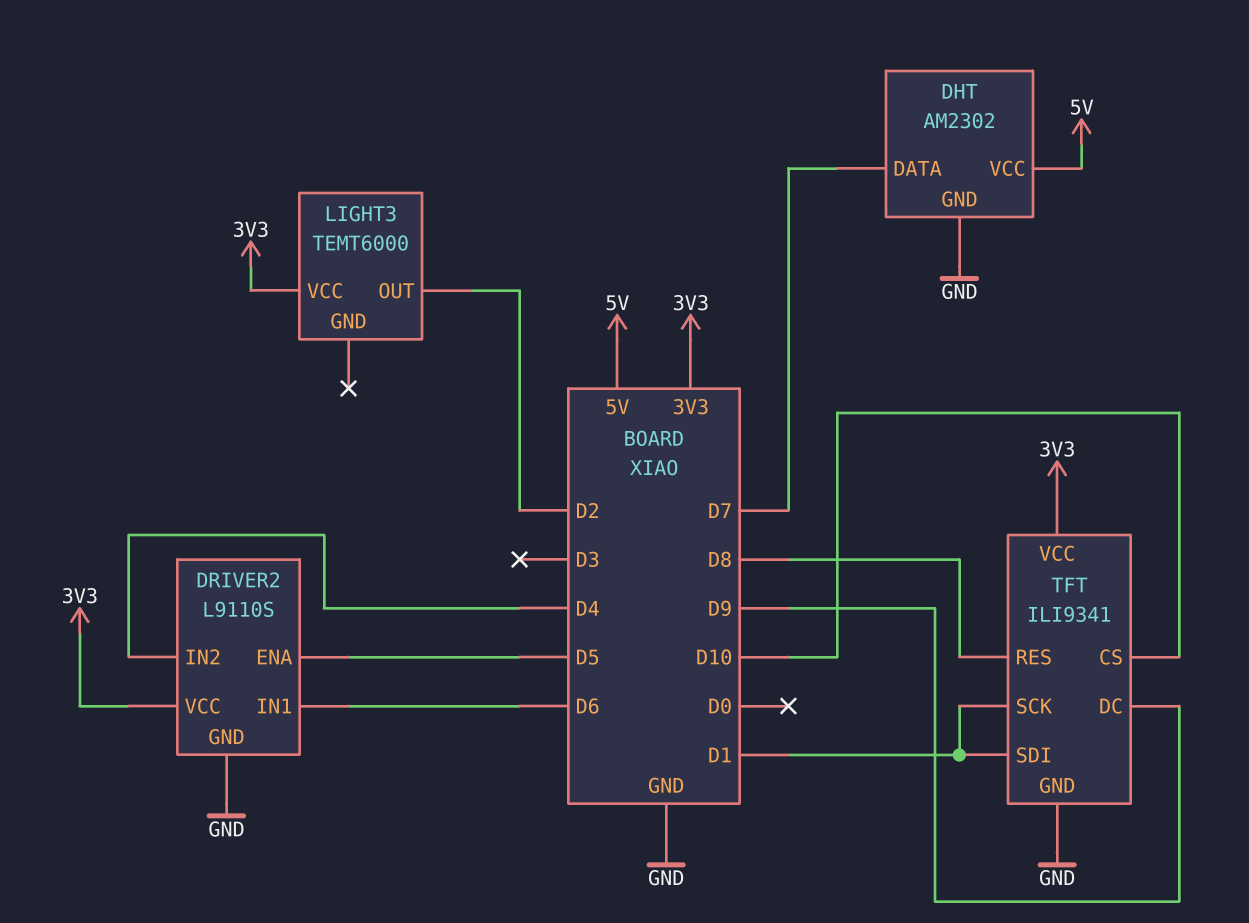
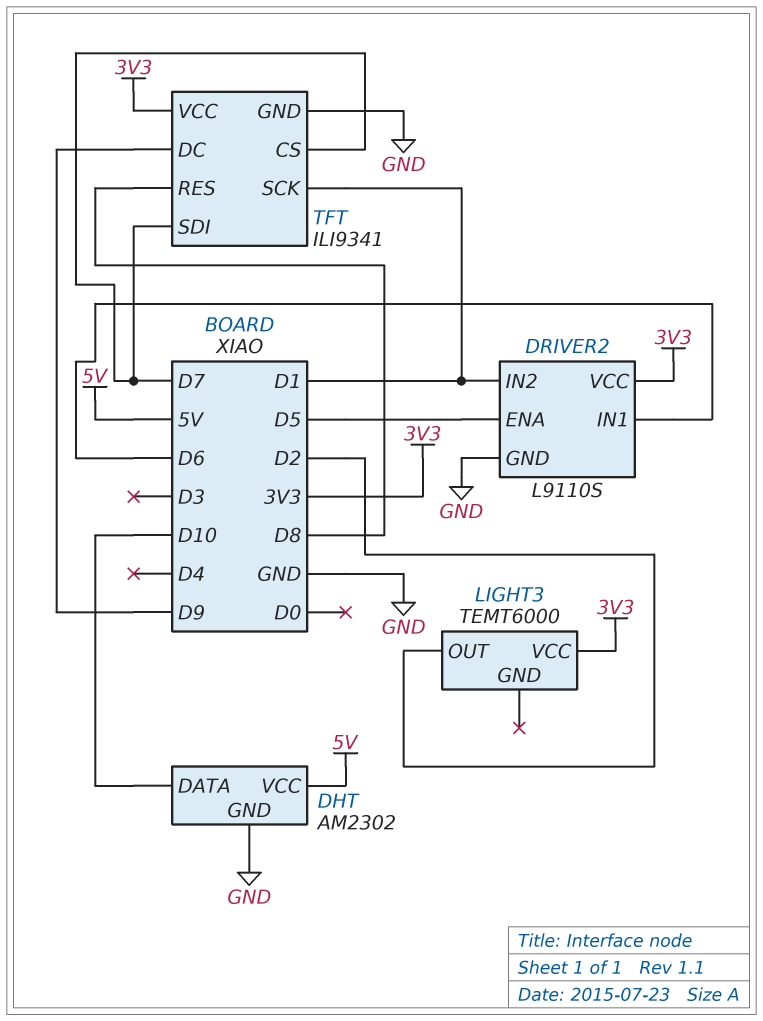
DHT pin DATA: D7 -> D10
DRIVER2 pin IN2: D4 -> D1
TFT pin CS: D10 -> D7
TFT pin SDI: D1 -> D7

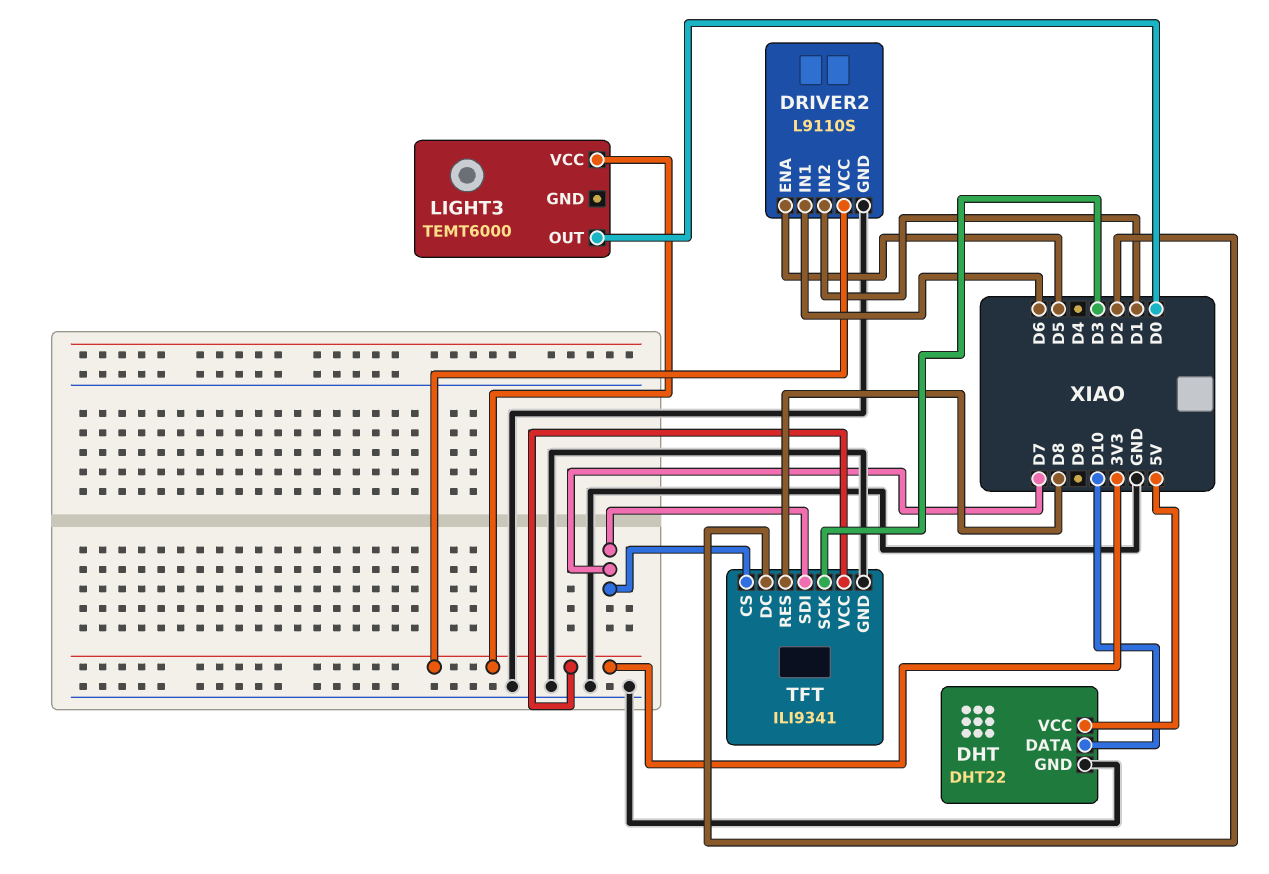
DHT: AM2302 -> DHT22
LIGHT3 pin OUT: D2 -> D0
TFT pin DC: D9 -> D2
TFT pin SCK: D1 -> D3

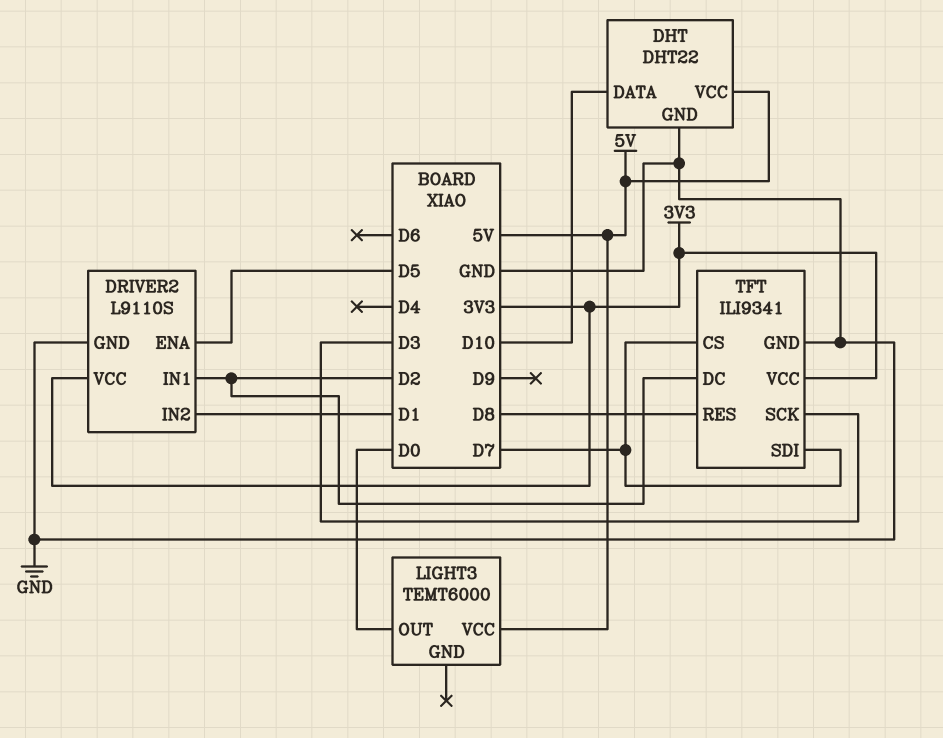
DRIVER2 pin IN1: D6 -> D2
LIGHT3 pin VCC: 3V3 -> 5V

